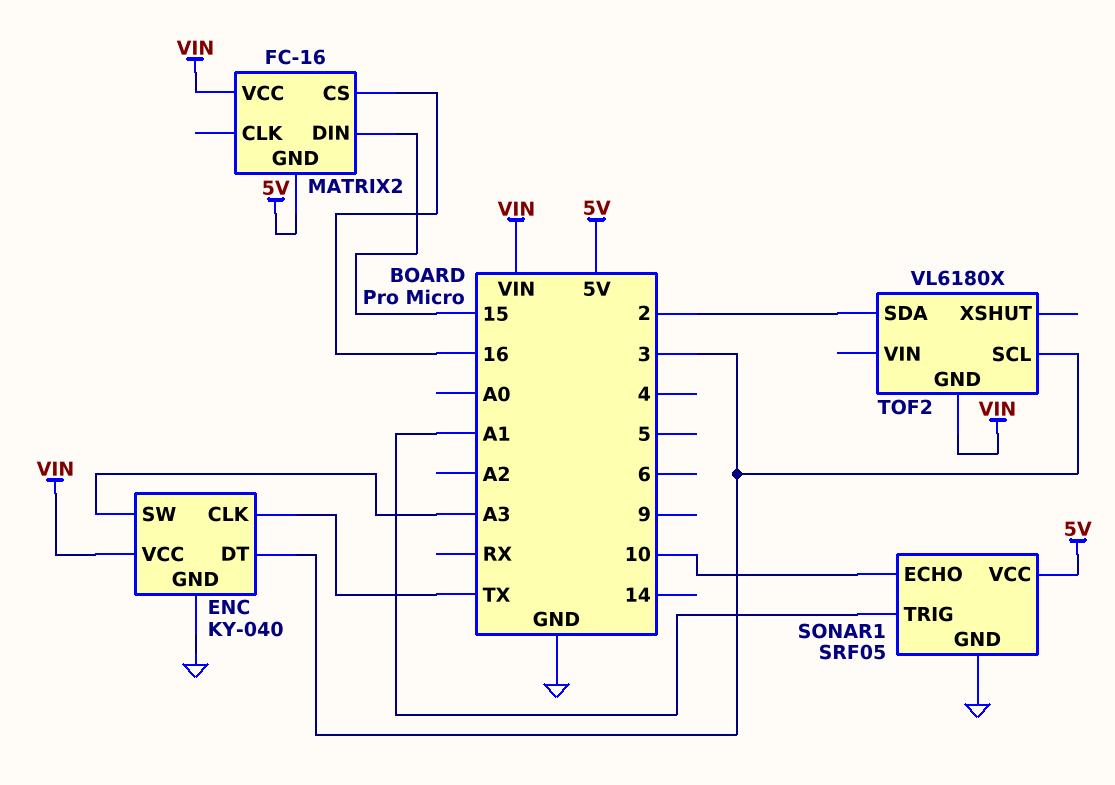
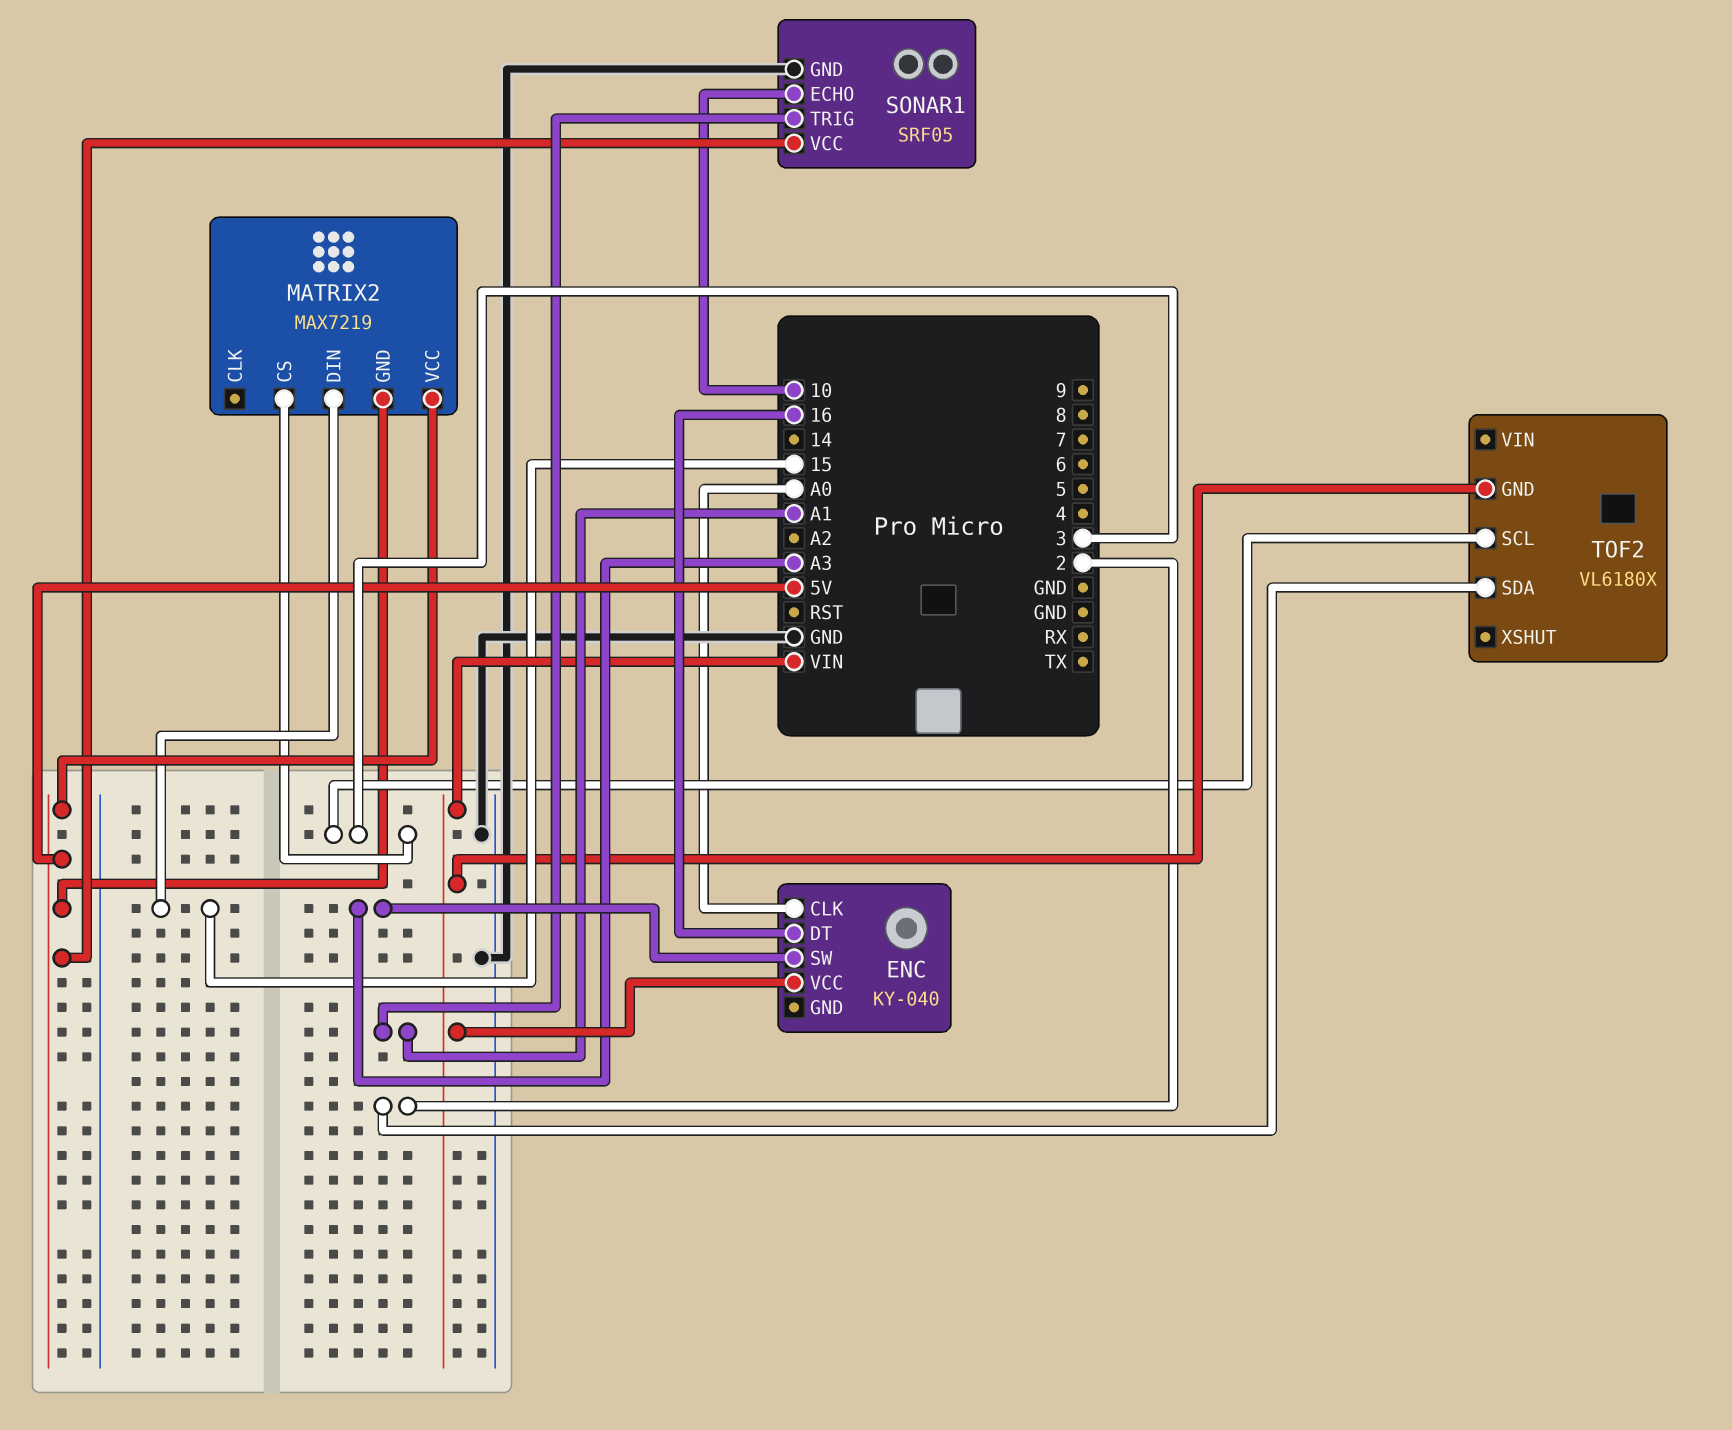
ENC pin CLK: TX -> A0
ENC pin DT: 3 -> 16
ENC pin GND: GND -> none
MATRIX2: FC-16 -> MAX7219
MATRIX2 pin CS: 16 -> 3
MATRIX2 pin VCC: VIN -> 5V

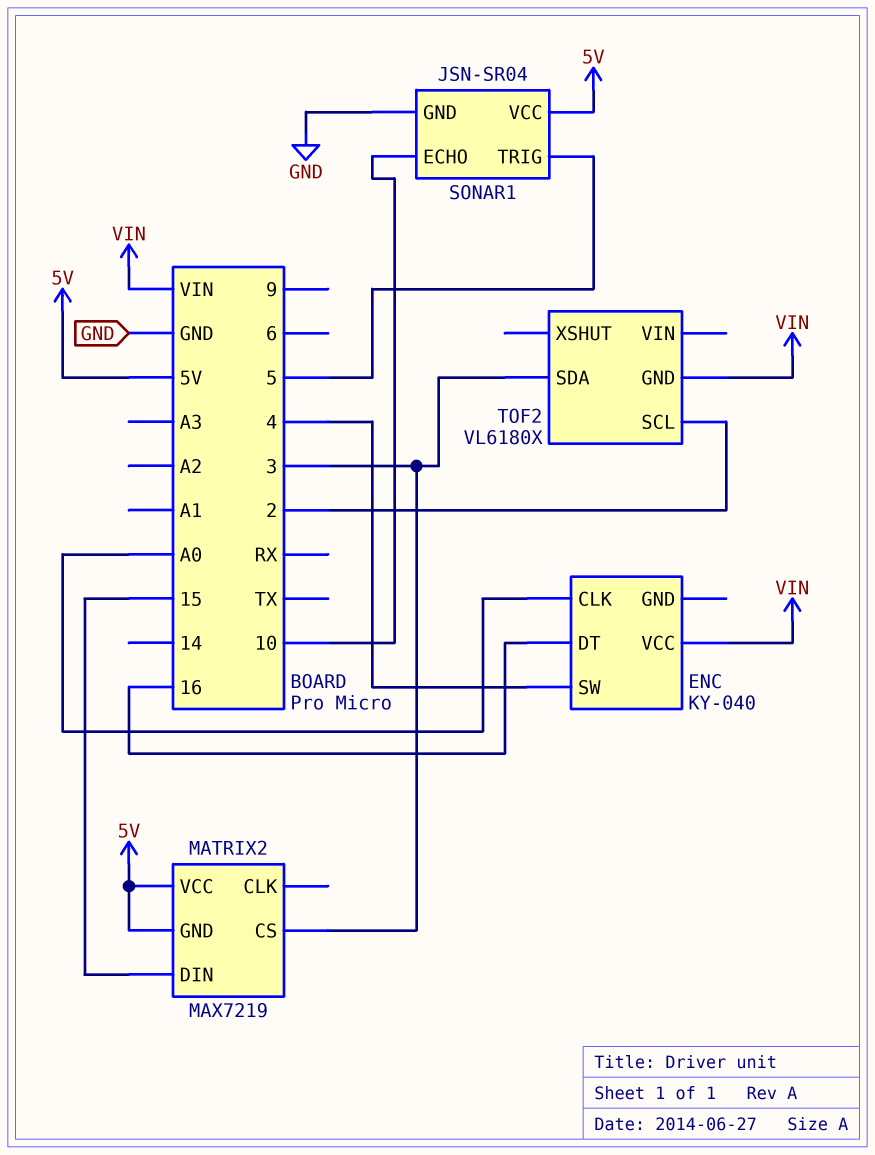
ENC pin SW: A3 -> 4
SONAR1: SRF05 -> JSN-SR04
SONAR1 pin TRIG: A1 -> 5
TOF2 pin SCL: 3 -> 2
TOF2 pin SDA: 2 -> 3

